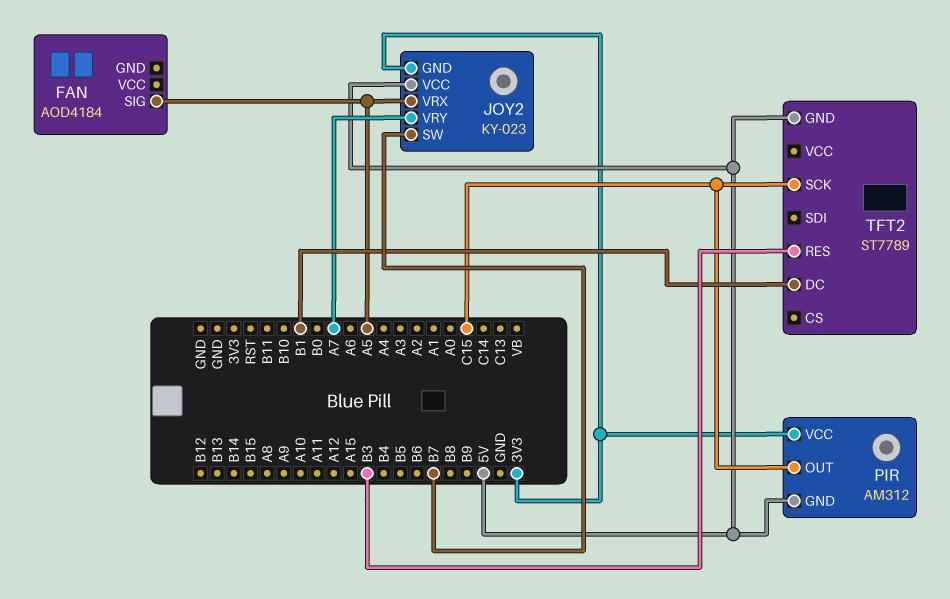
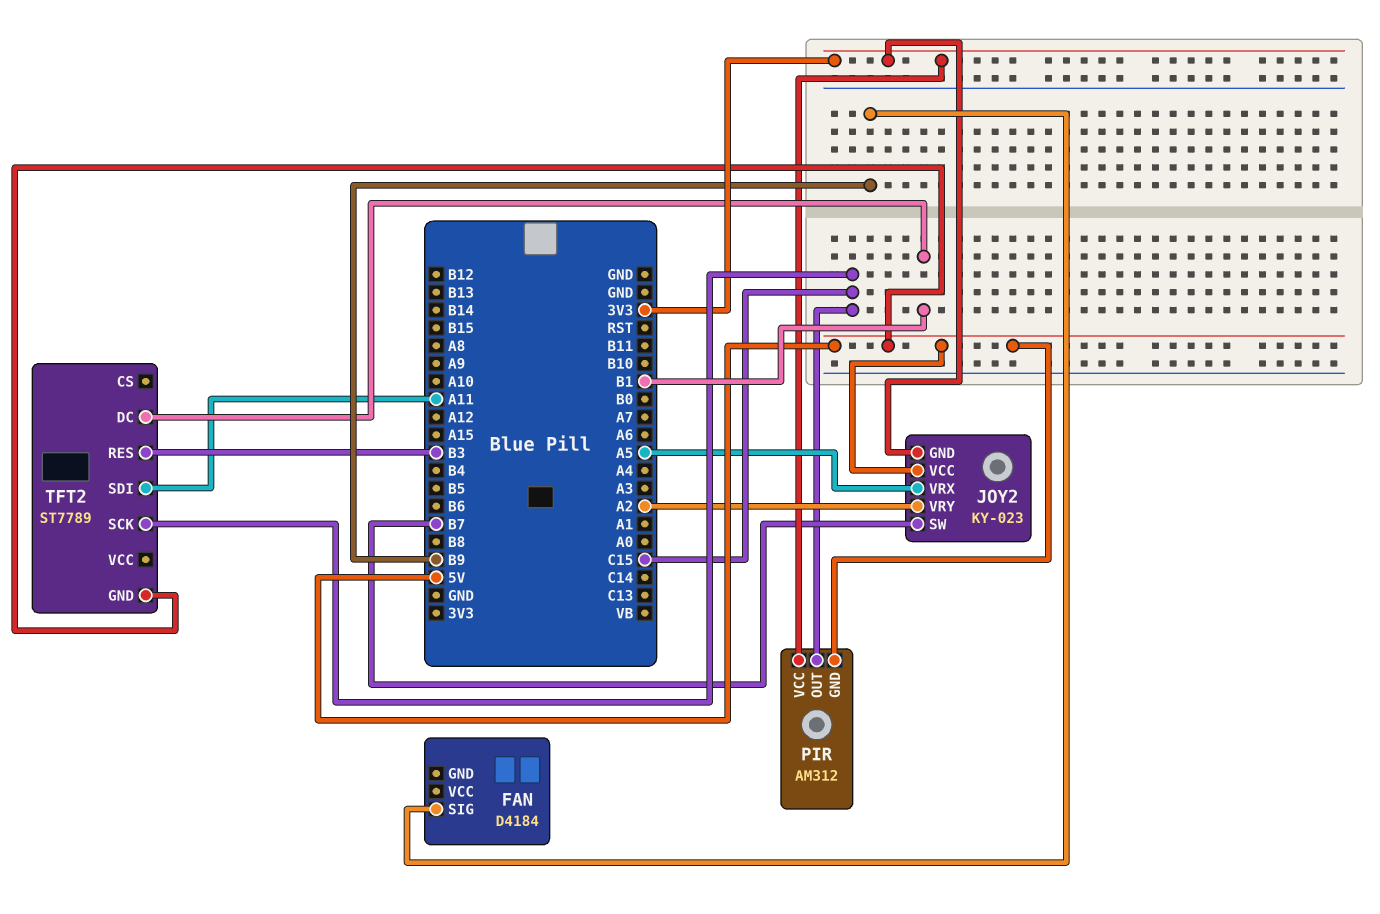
FAN: AOD4184 -> D4184
FAN pin SIG: A5 -> B9
JOY2 pin VRY: A7 -> A2
TFT2 pin SDI: none -> A11

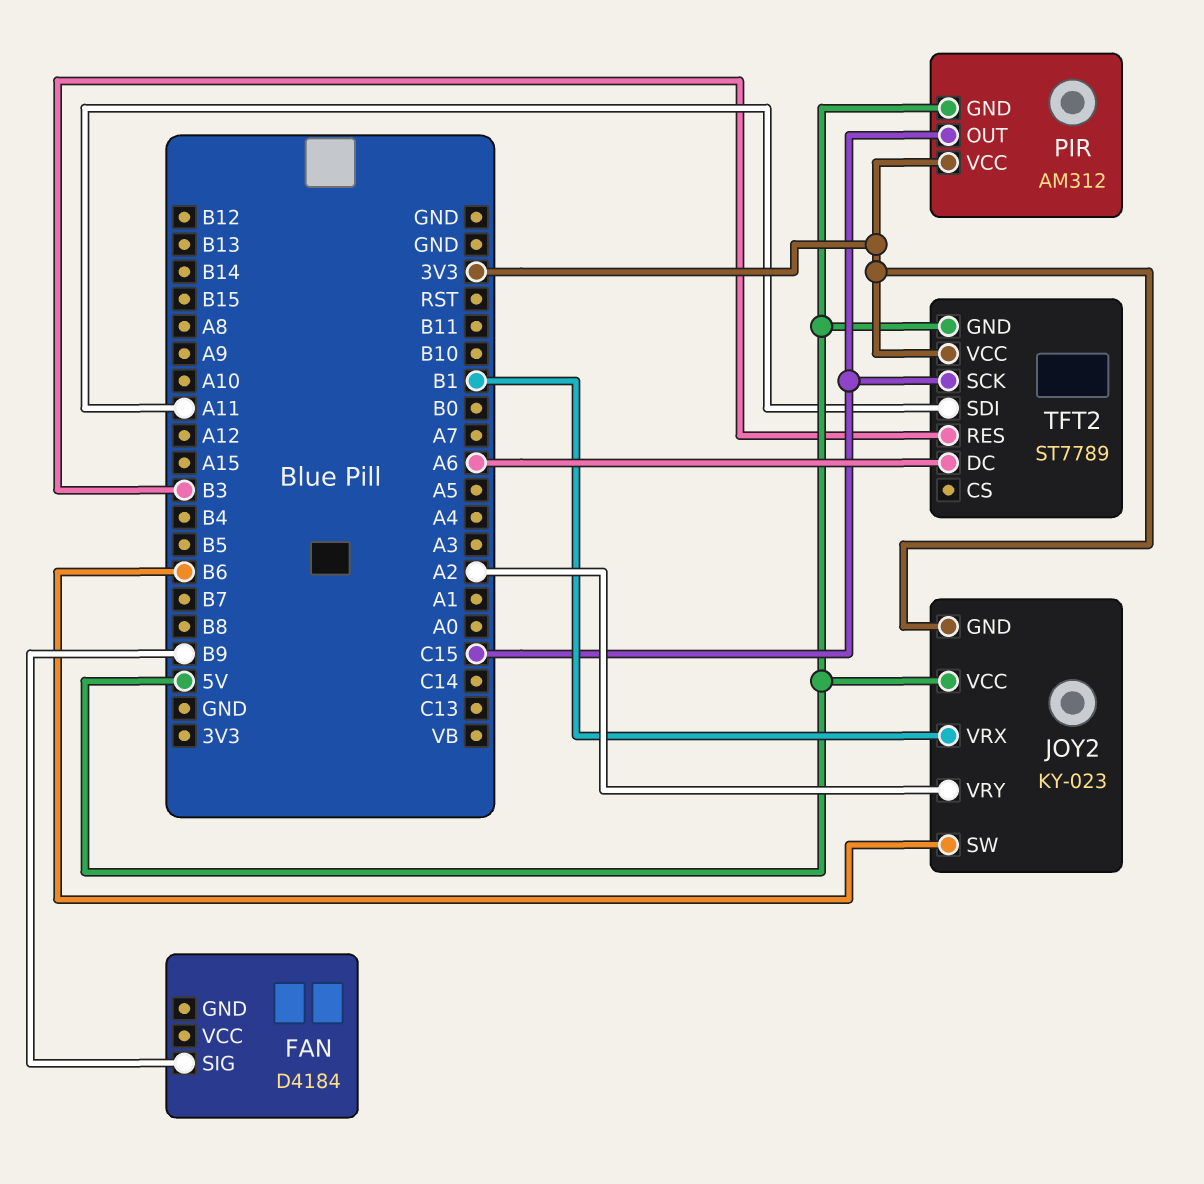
JOY2 pin SW: B7 -> B6
JOY2 pin VRX: A5 -> B1
TFT2 pin DC: B1 -> A6
TFT2 pin VCC: none -> 3V3

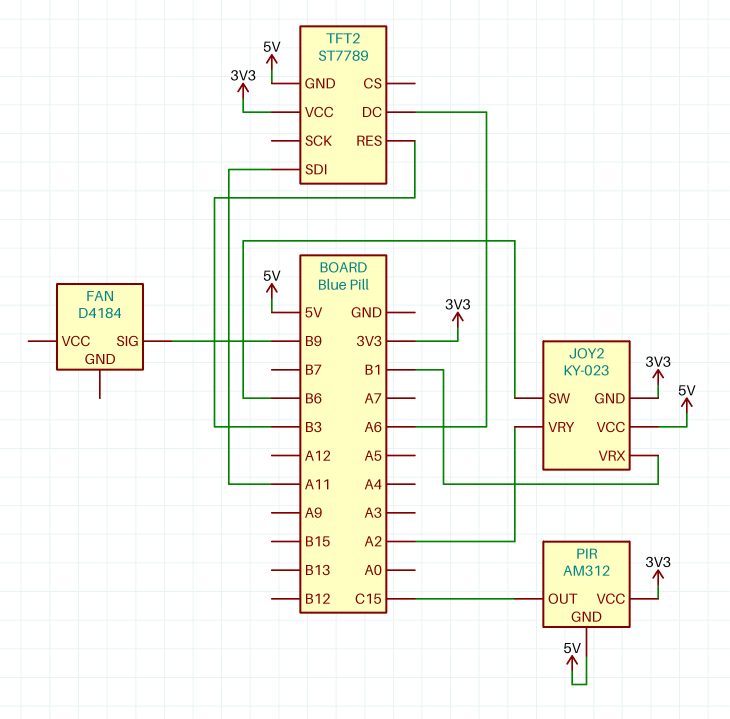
TFT2 pin SCK: C15 -> none

